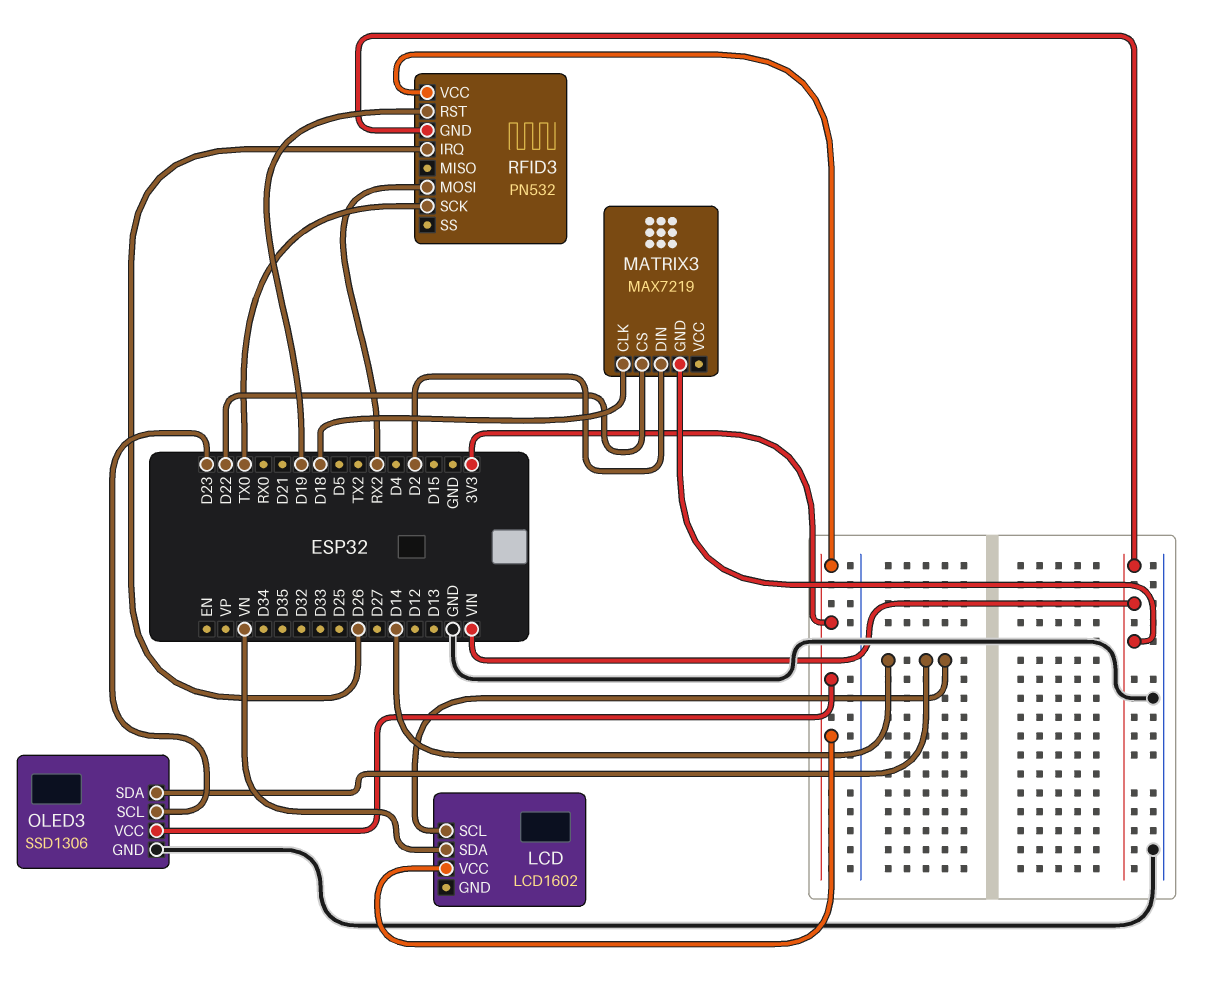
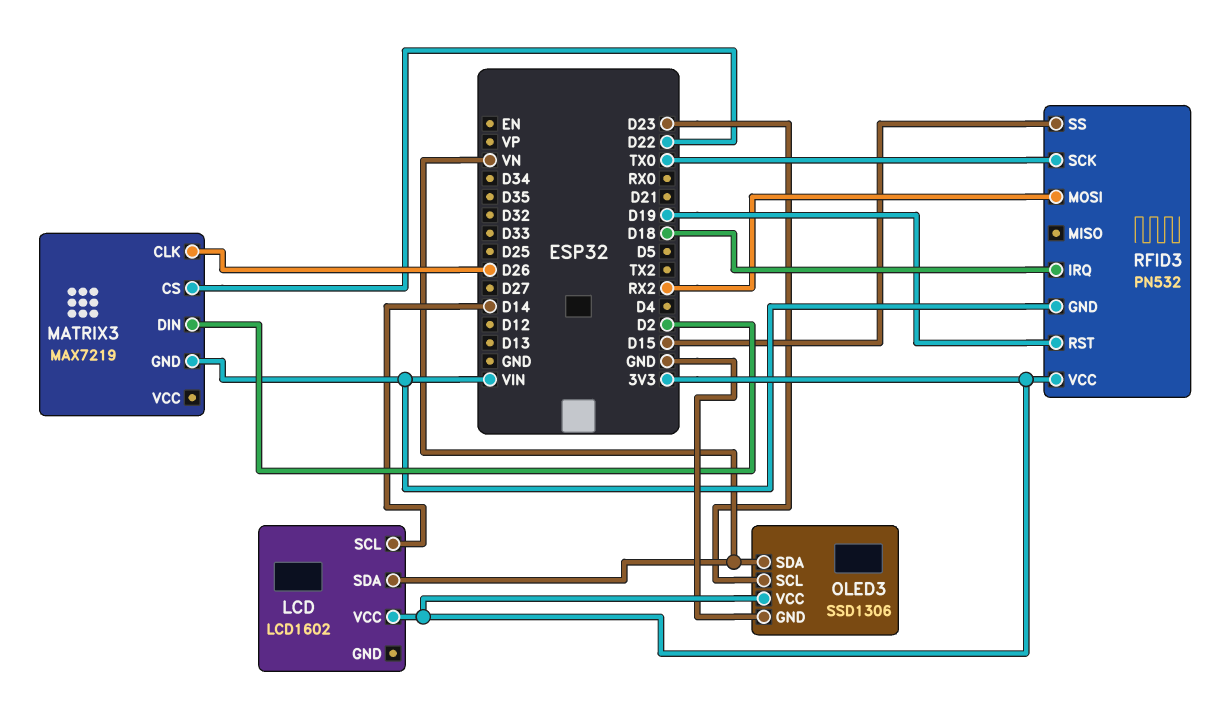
MATRIX3 pin CLK: D18 -> D26
OLED3 pin SDA: D14 -> VN
RFID3 pin IRQ: D26 -> D18
RFID3 pin SS: none -> D15

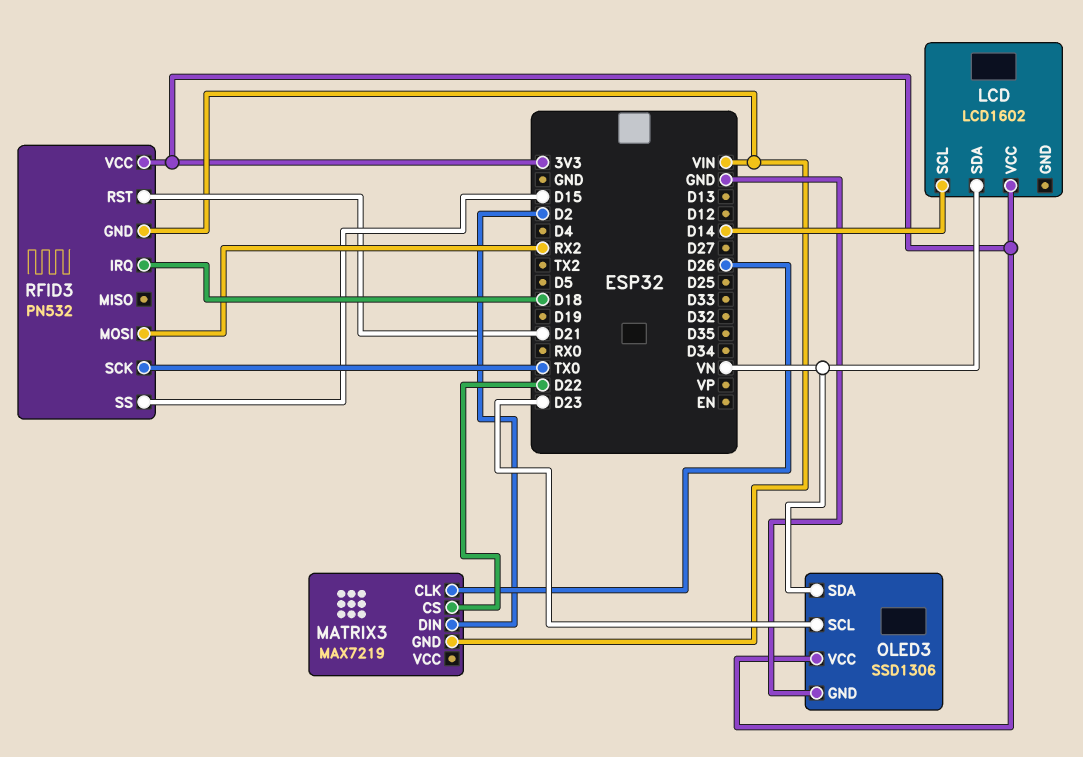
RFID3 pin RST: D19 -> D21

